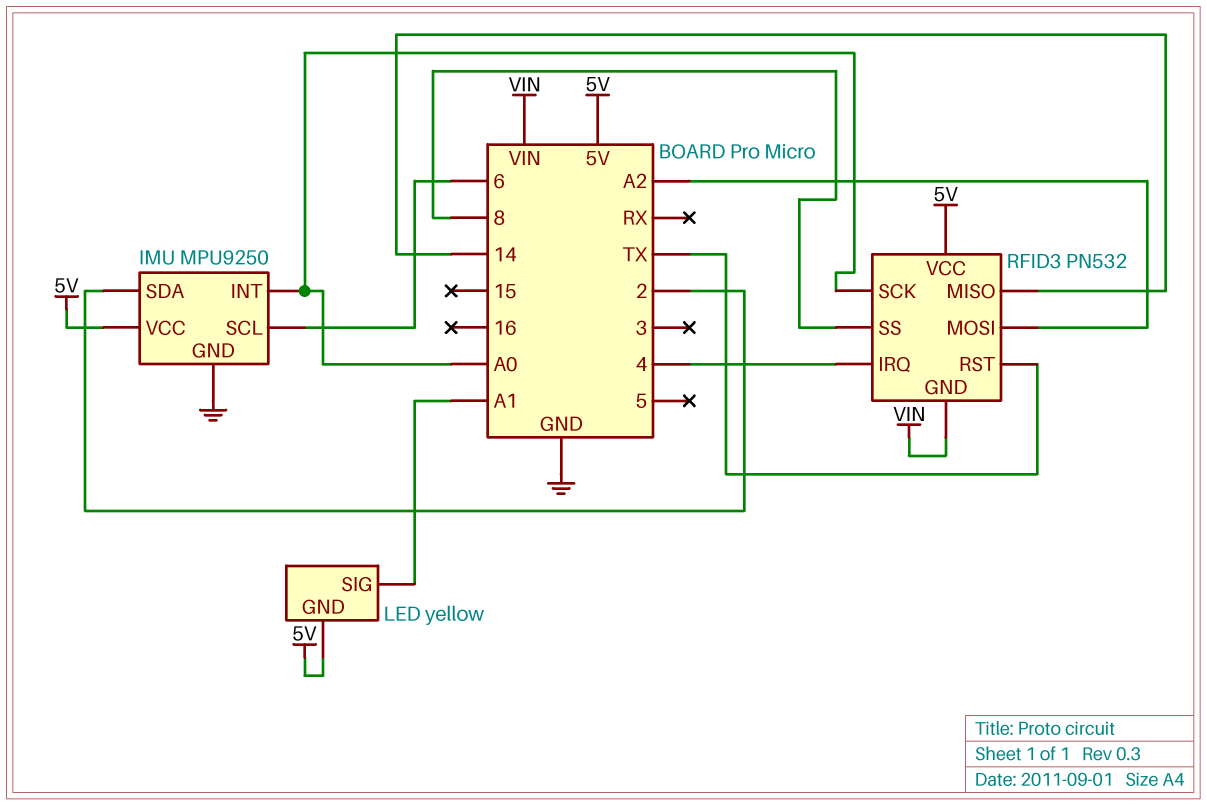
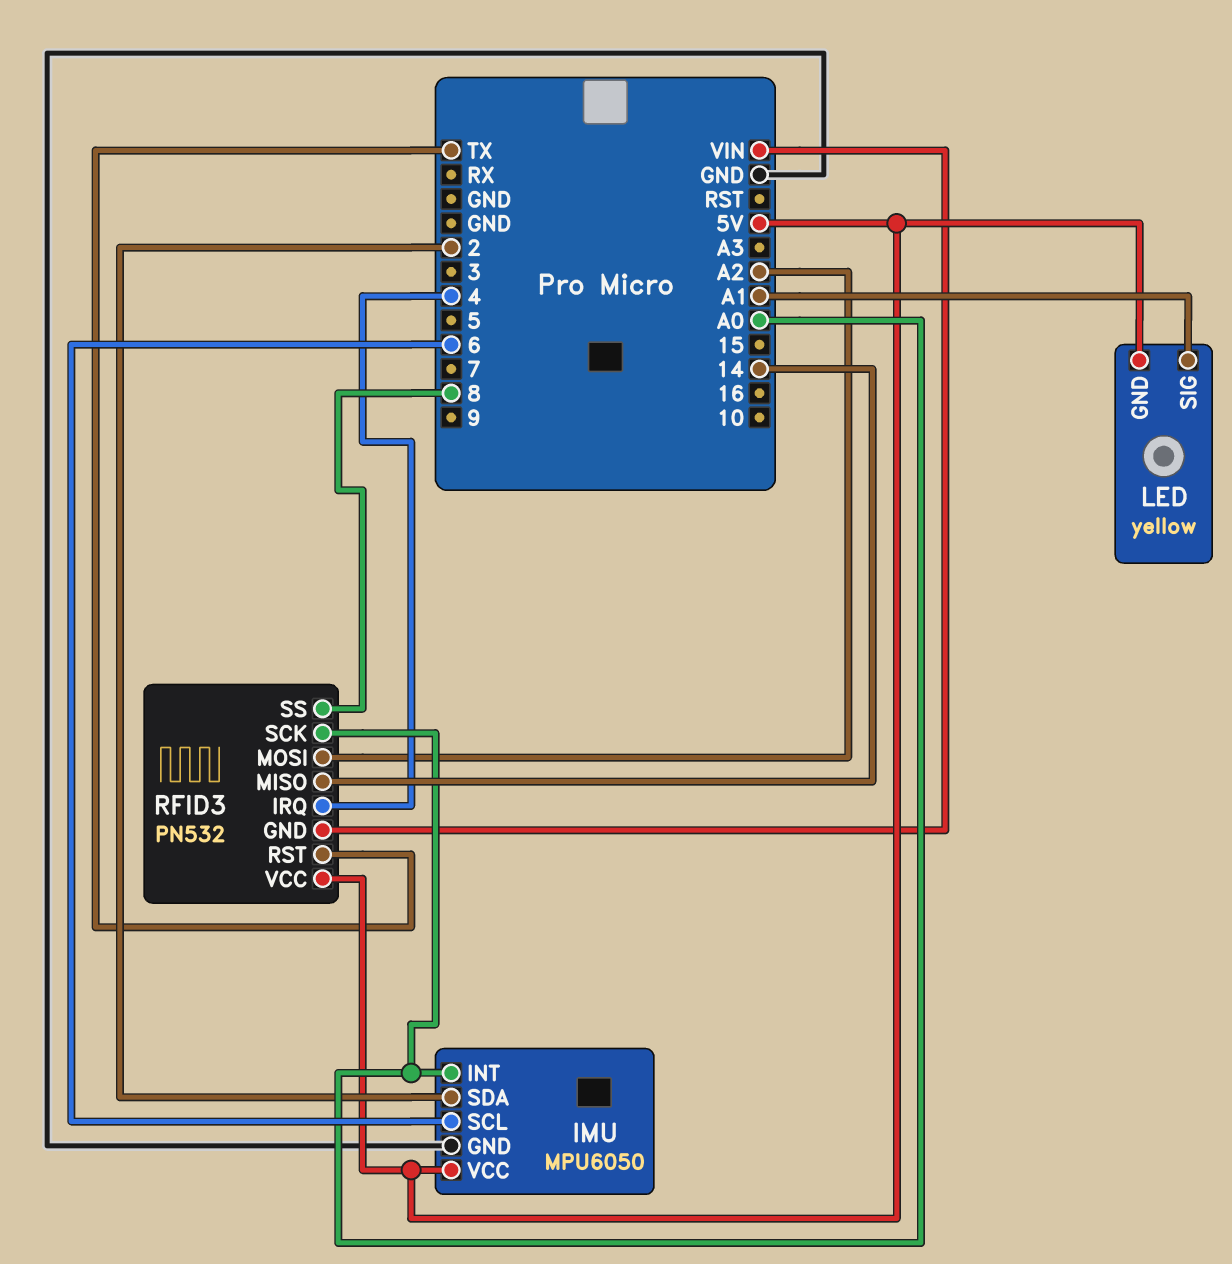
IMU: MPU9250 -> MPU6050

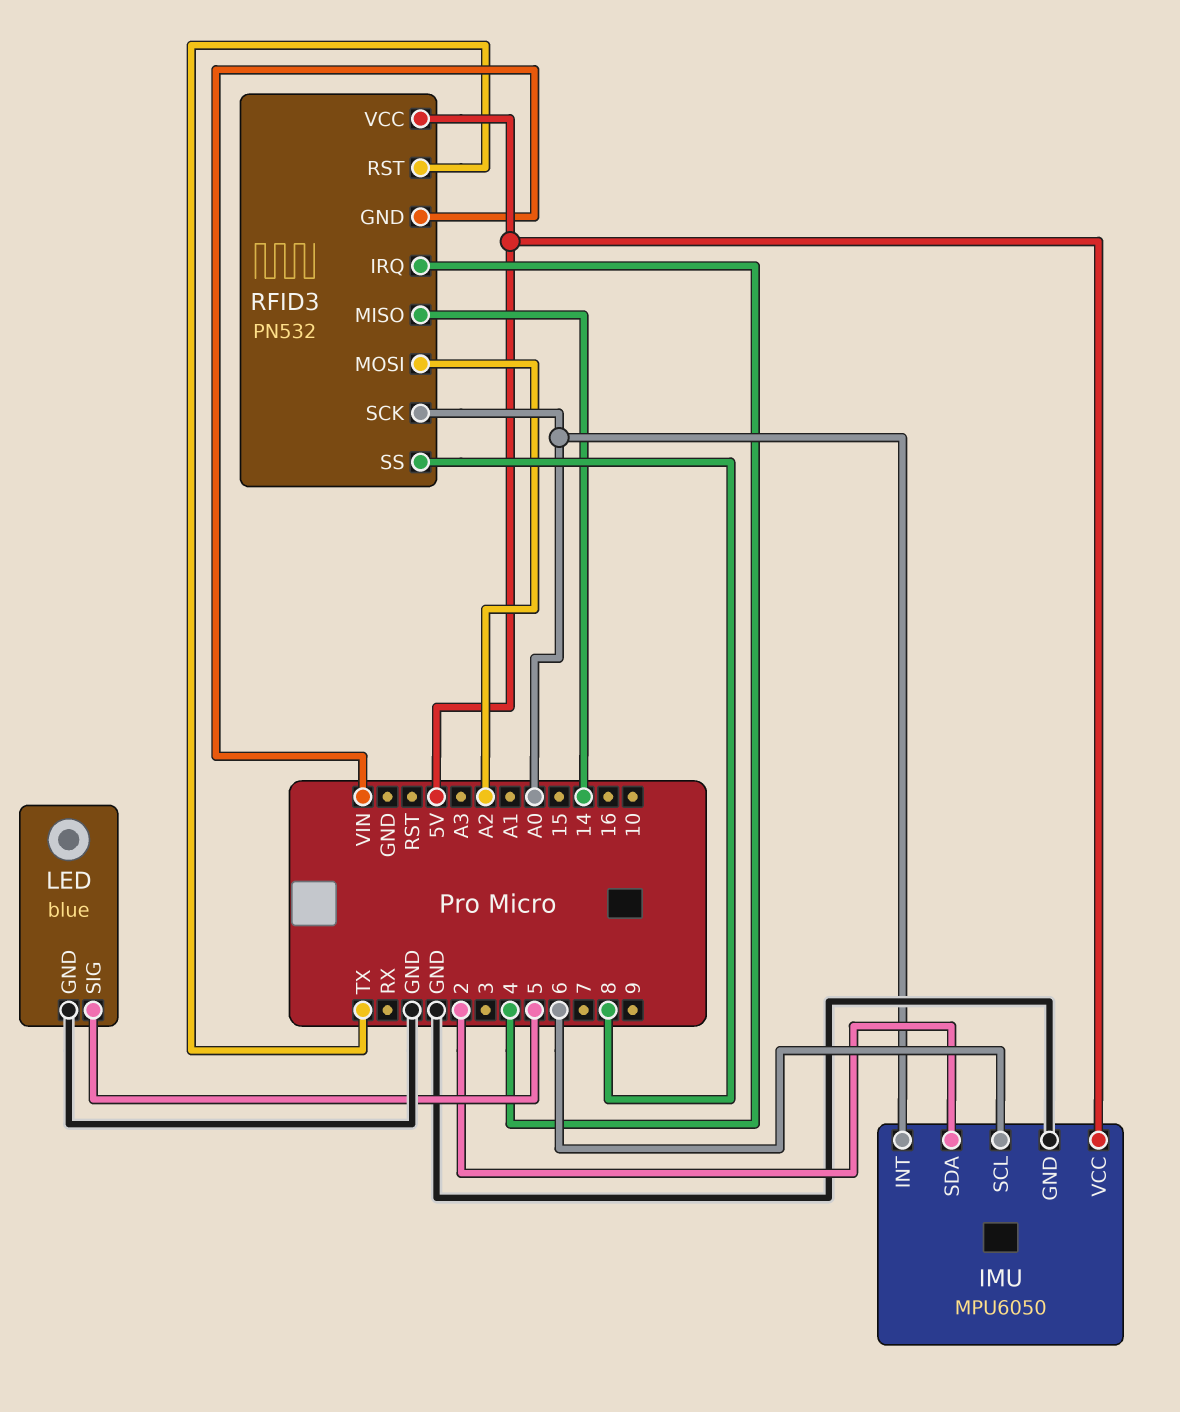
LED: yellow -> blue
LED pin GND: 5V -> GND
LED pin SIG: A1 -> 5

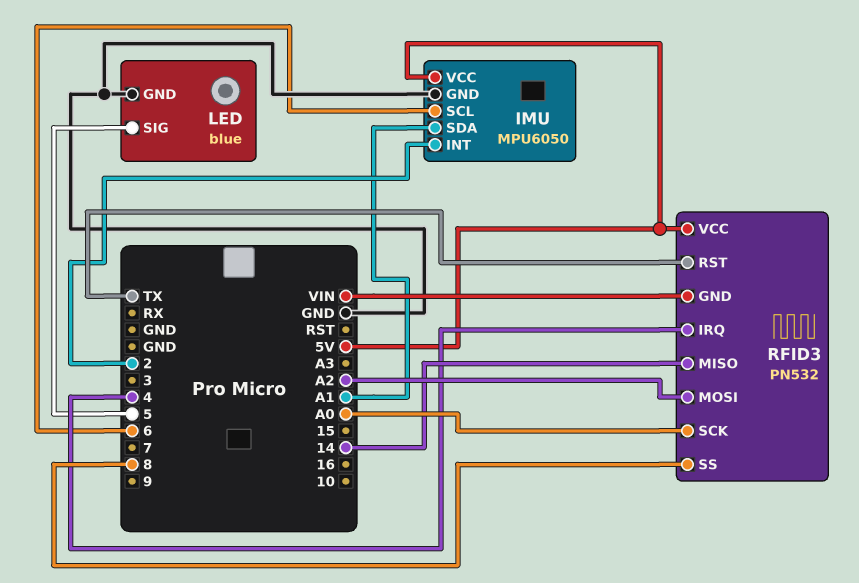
IMU pin INT: A0 -> 2
IMU pin SDA: 2 -> A1

